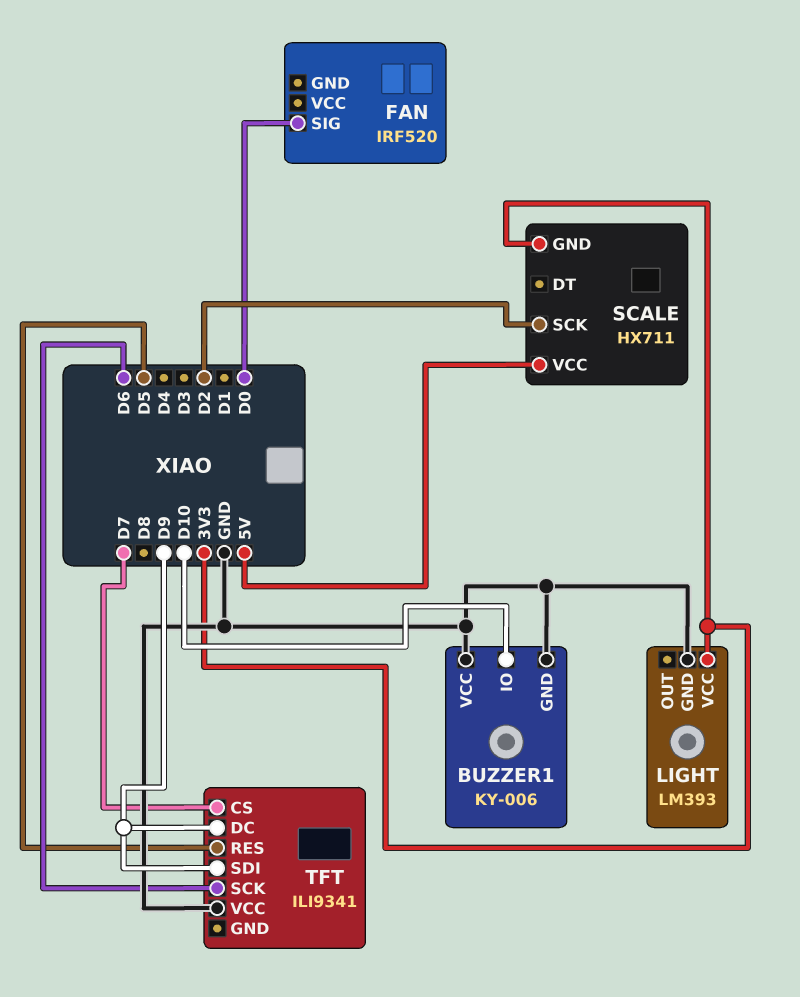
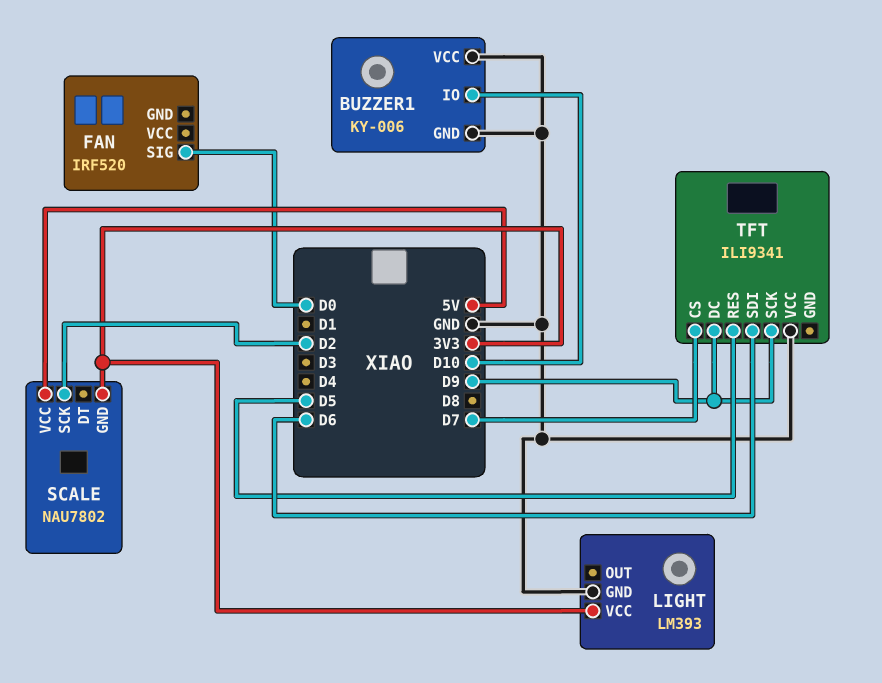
SCALE: HX711 -> NAU7802
TFT pin SCK: D6 -> D9
TFT pin SDI: D9 -> D6

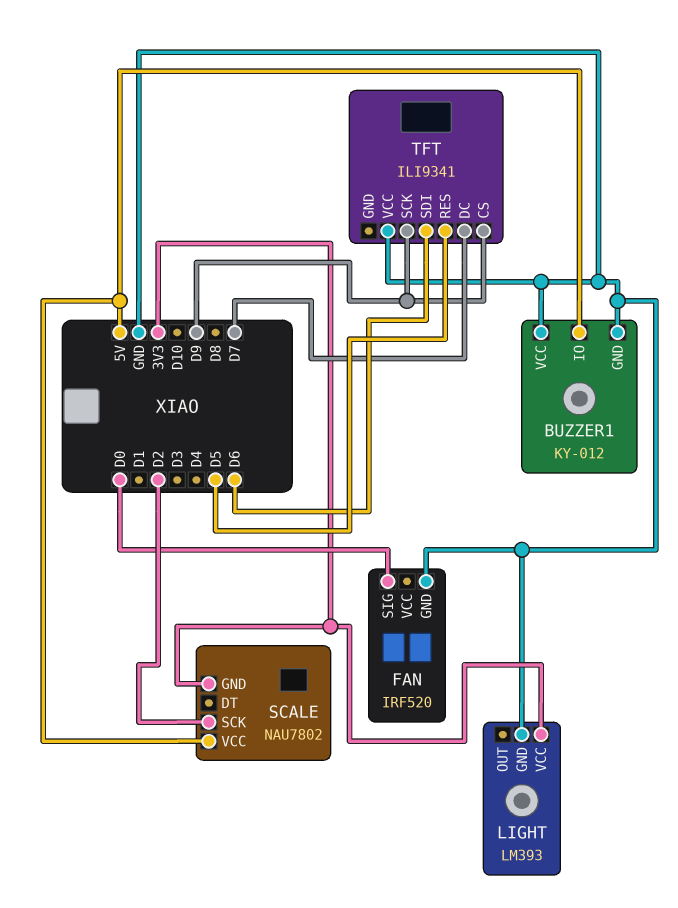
BUZZER1: KY-006 -> KY-012
BUZZER1 pin IO: D10 -> 5V
FAN pin GND: none -> GND
TFT pin CS: D7 -> D9
TFT pin DC: D9 -> D7

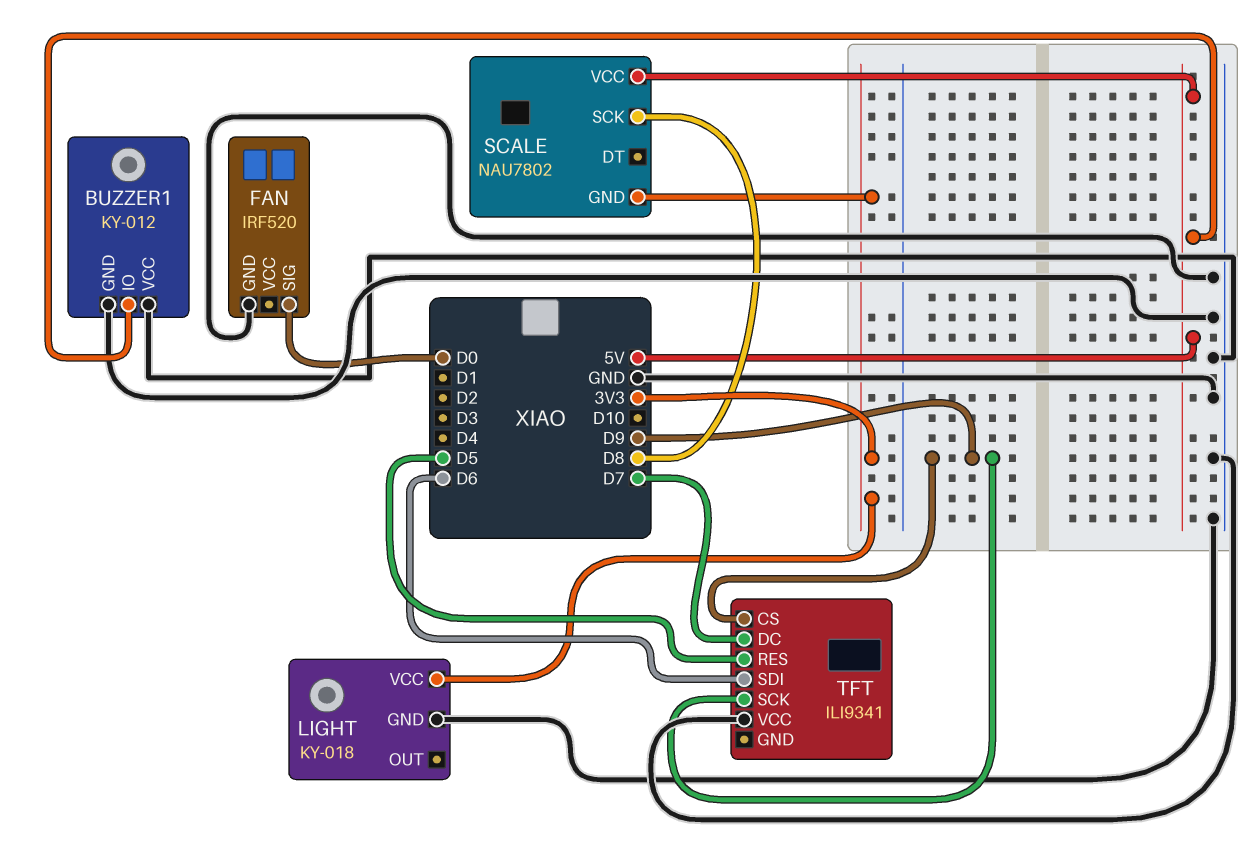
LIGHT: LM393 -> KY-018
SCALE pin SCK: D2 -> D8

